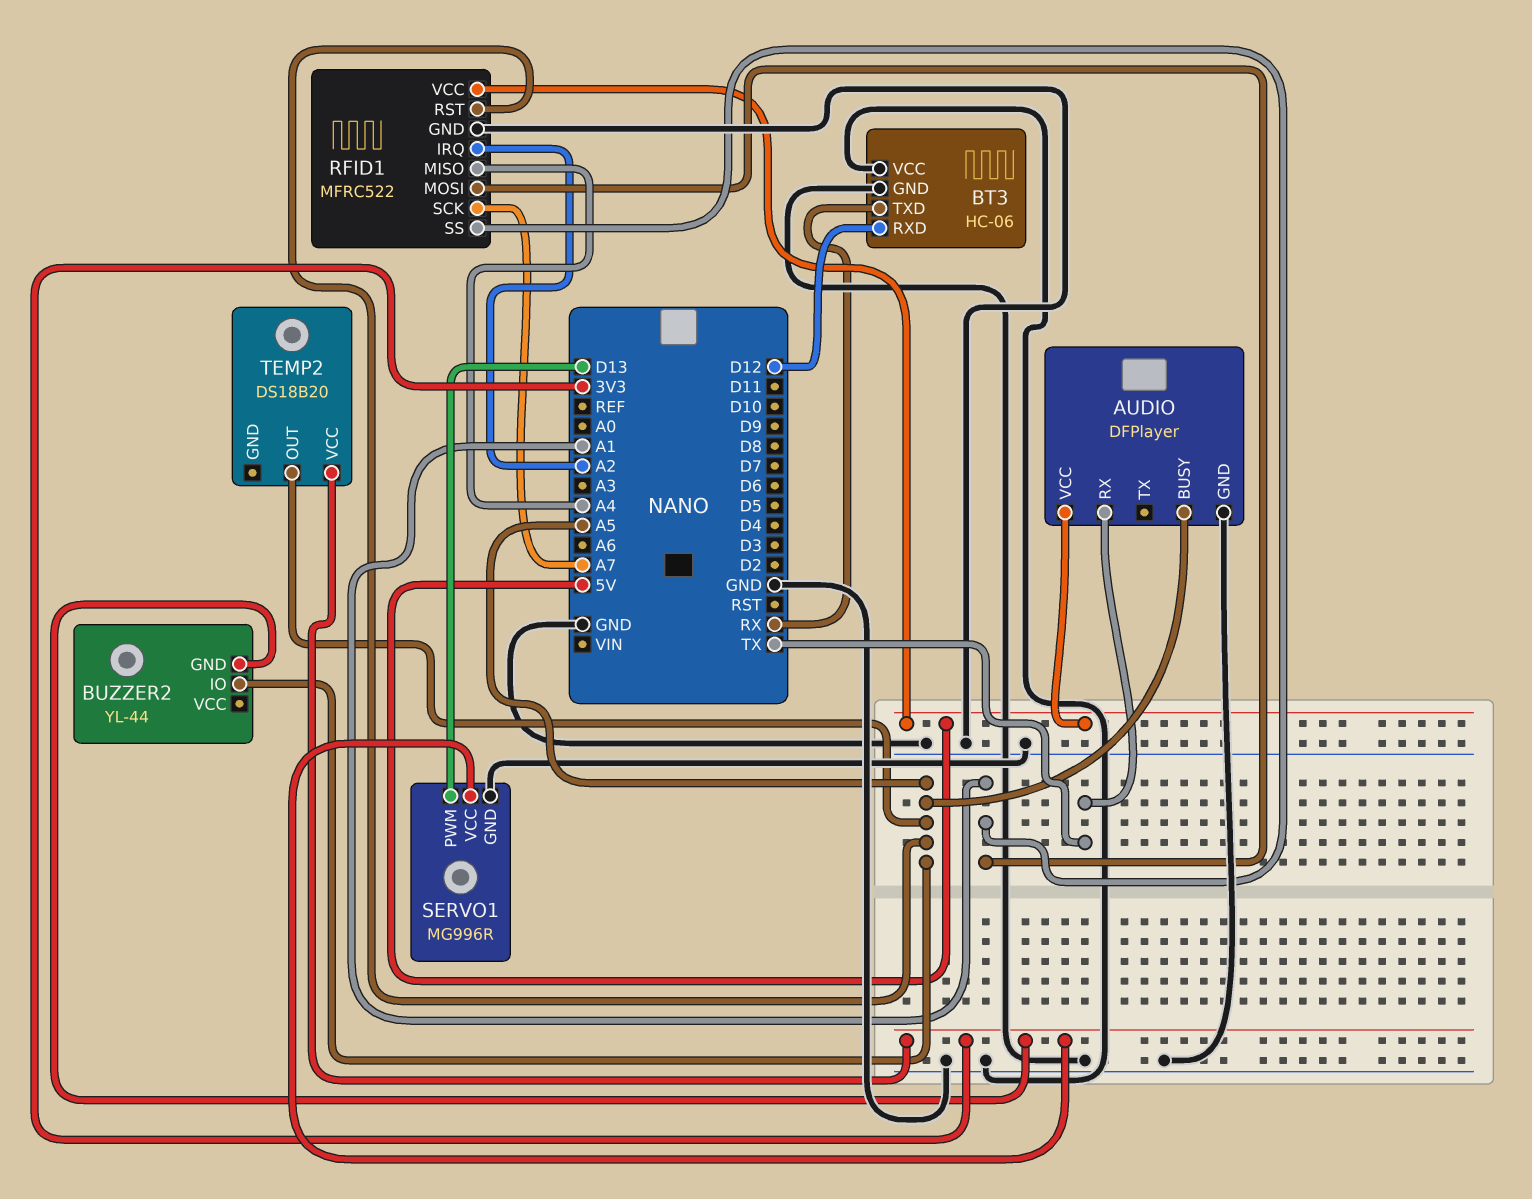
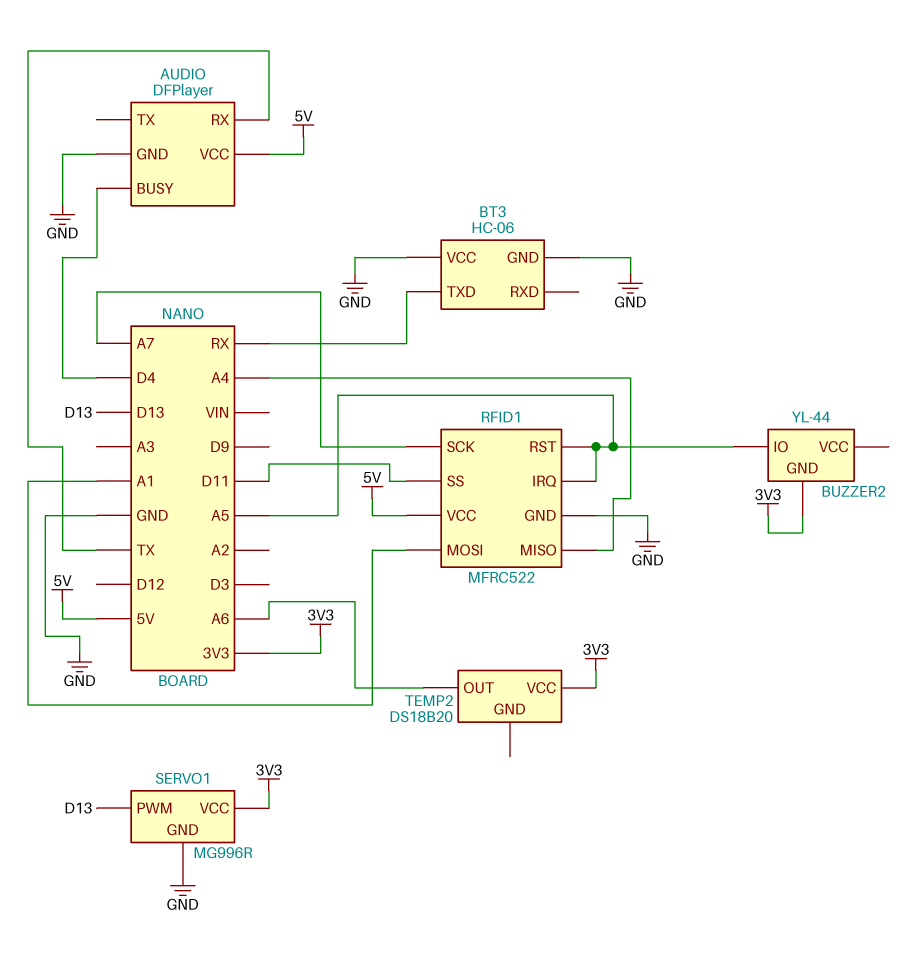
AUDIO pin BUSY: A5 -> D4
BT3 pin RXD: D12 -> none
RFID1 pin IRQ: A2 -> A5
RFID1 pin SS: A1 -> D11
TEMP2 pin OUT: A5 -> A6

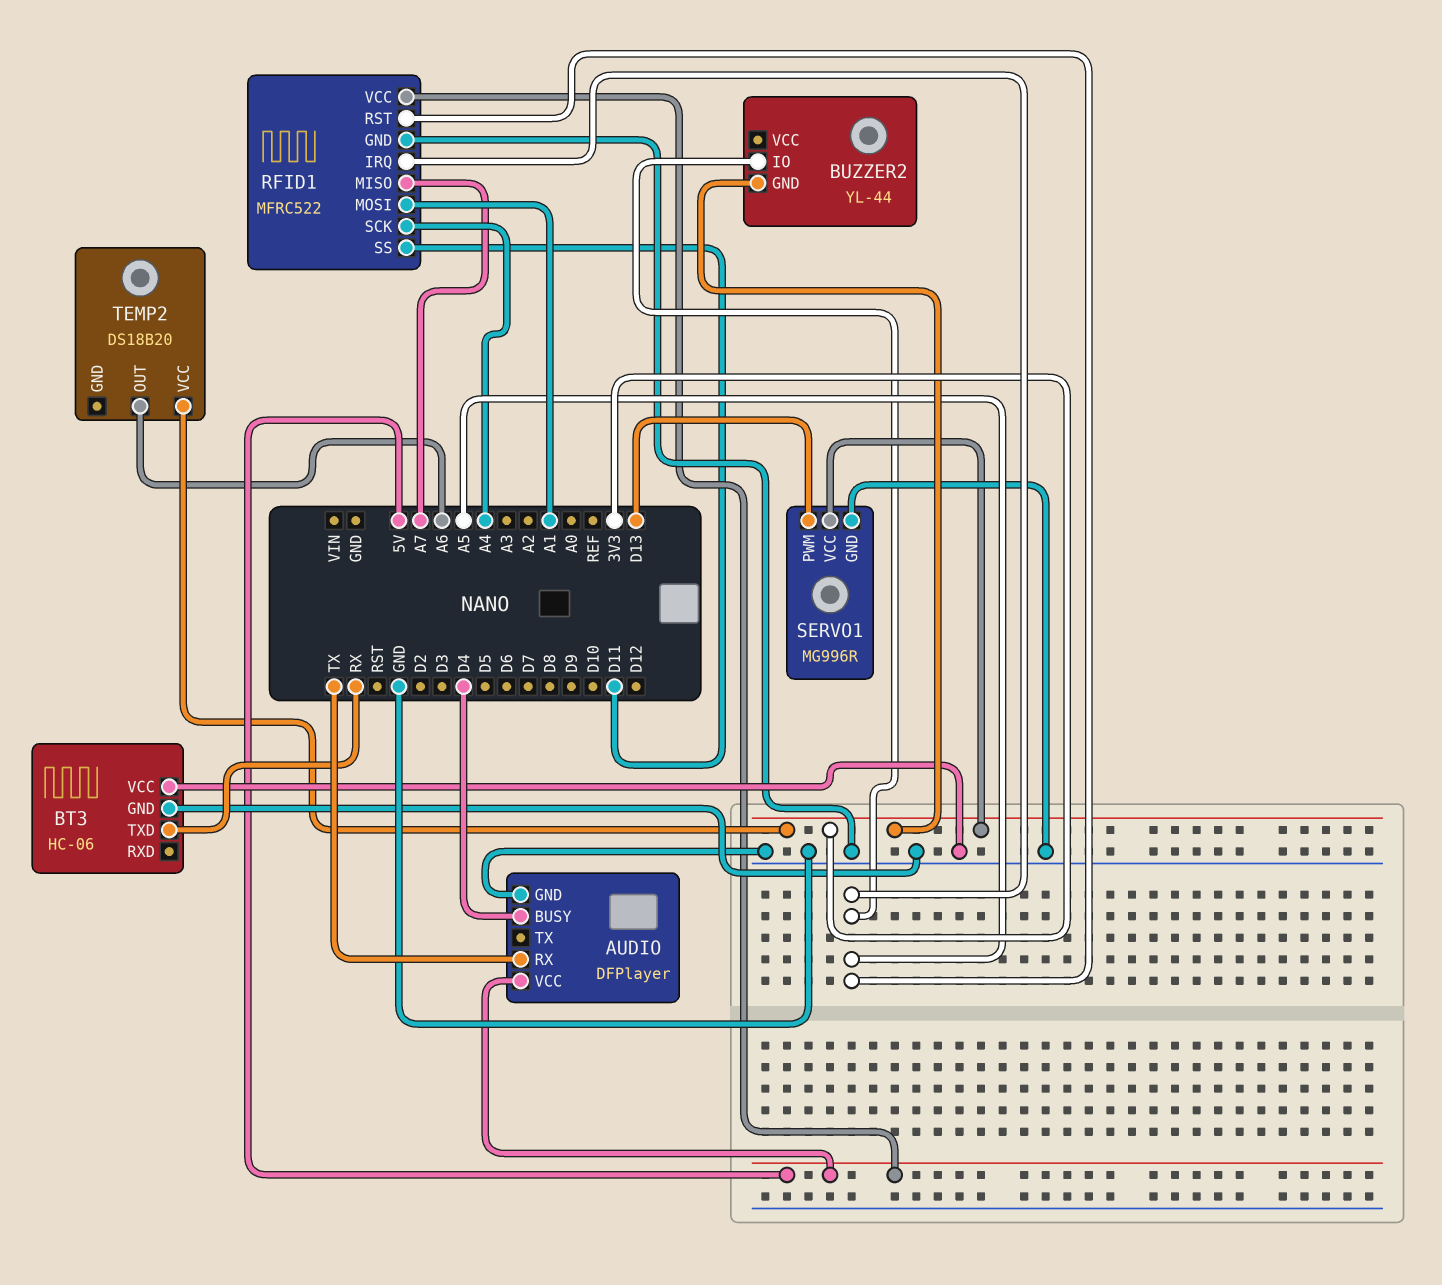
RFID1 pin MISO: A4 -> A7
RFID1 pin SCK: A7 -> A4

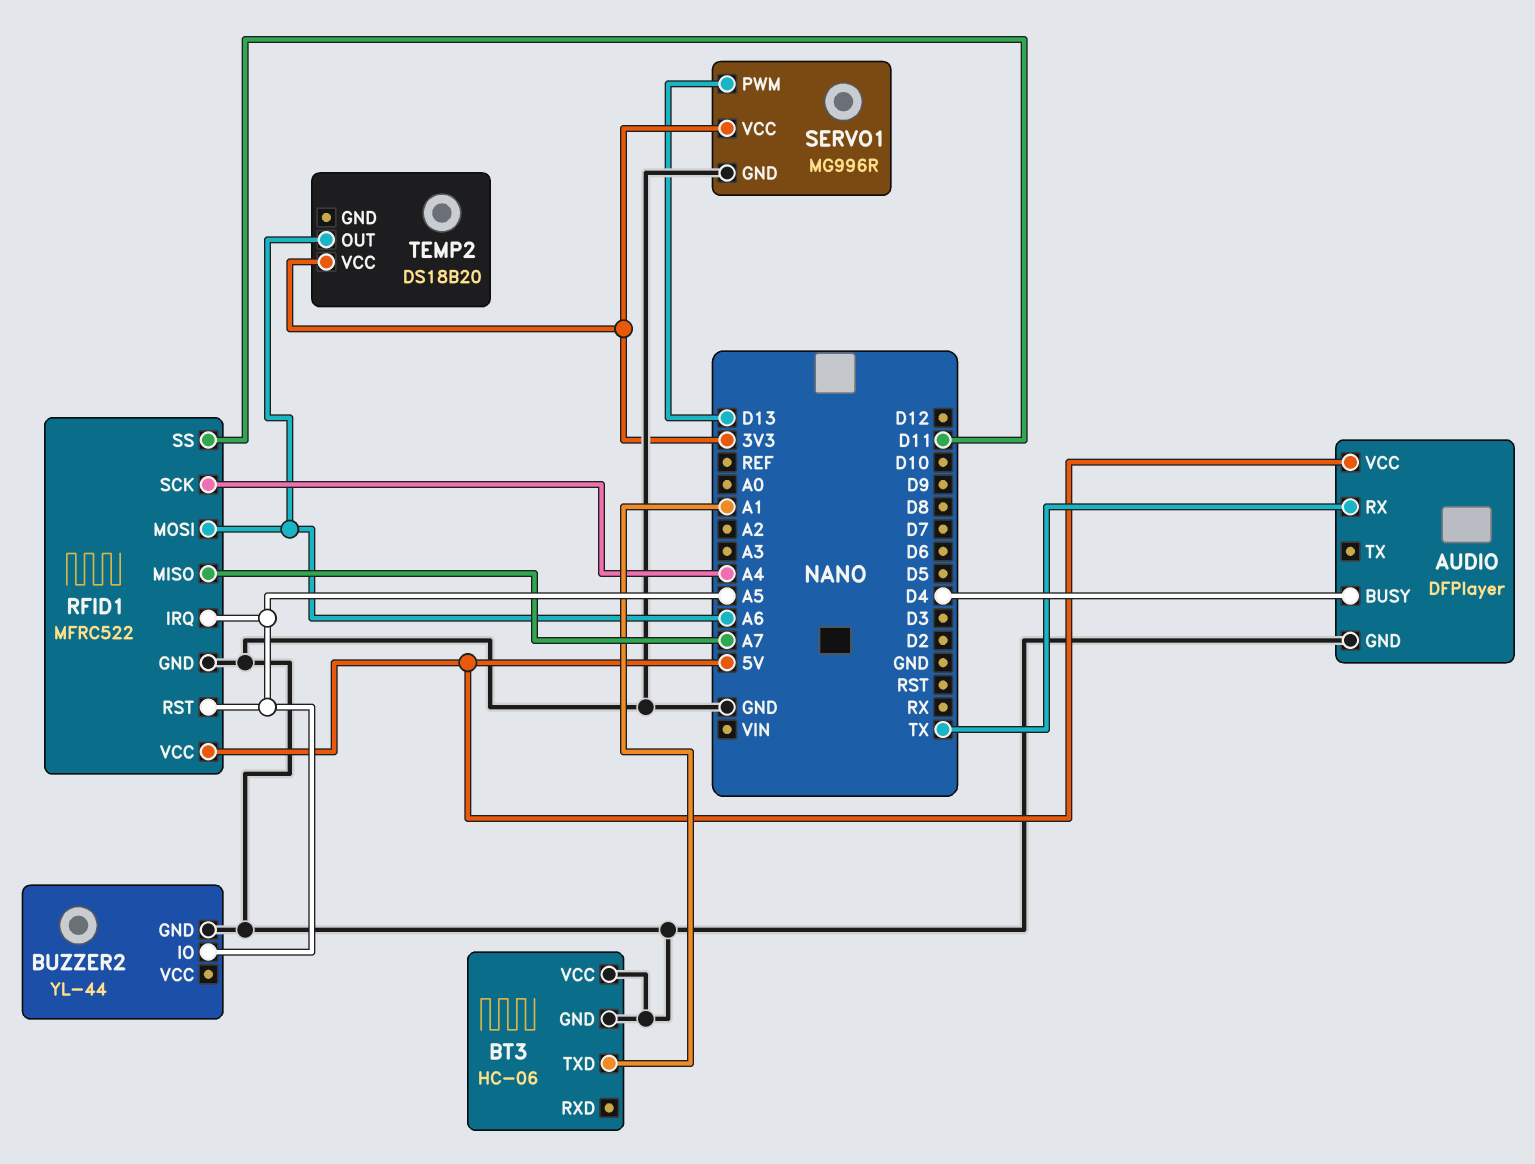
BT3 pin TXD: RX -> A1
BUZZER2 pin GND: 3V3 -> GND
RFID1 pin MOSI: A1 -> A6

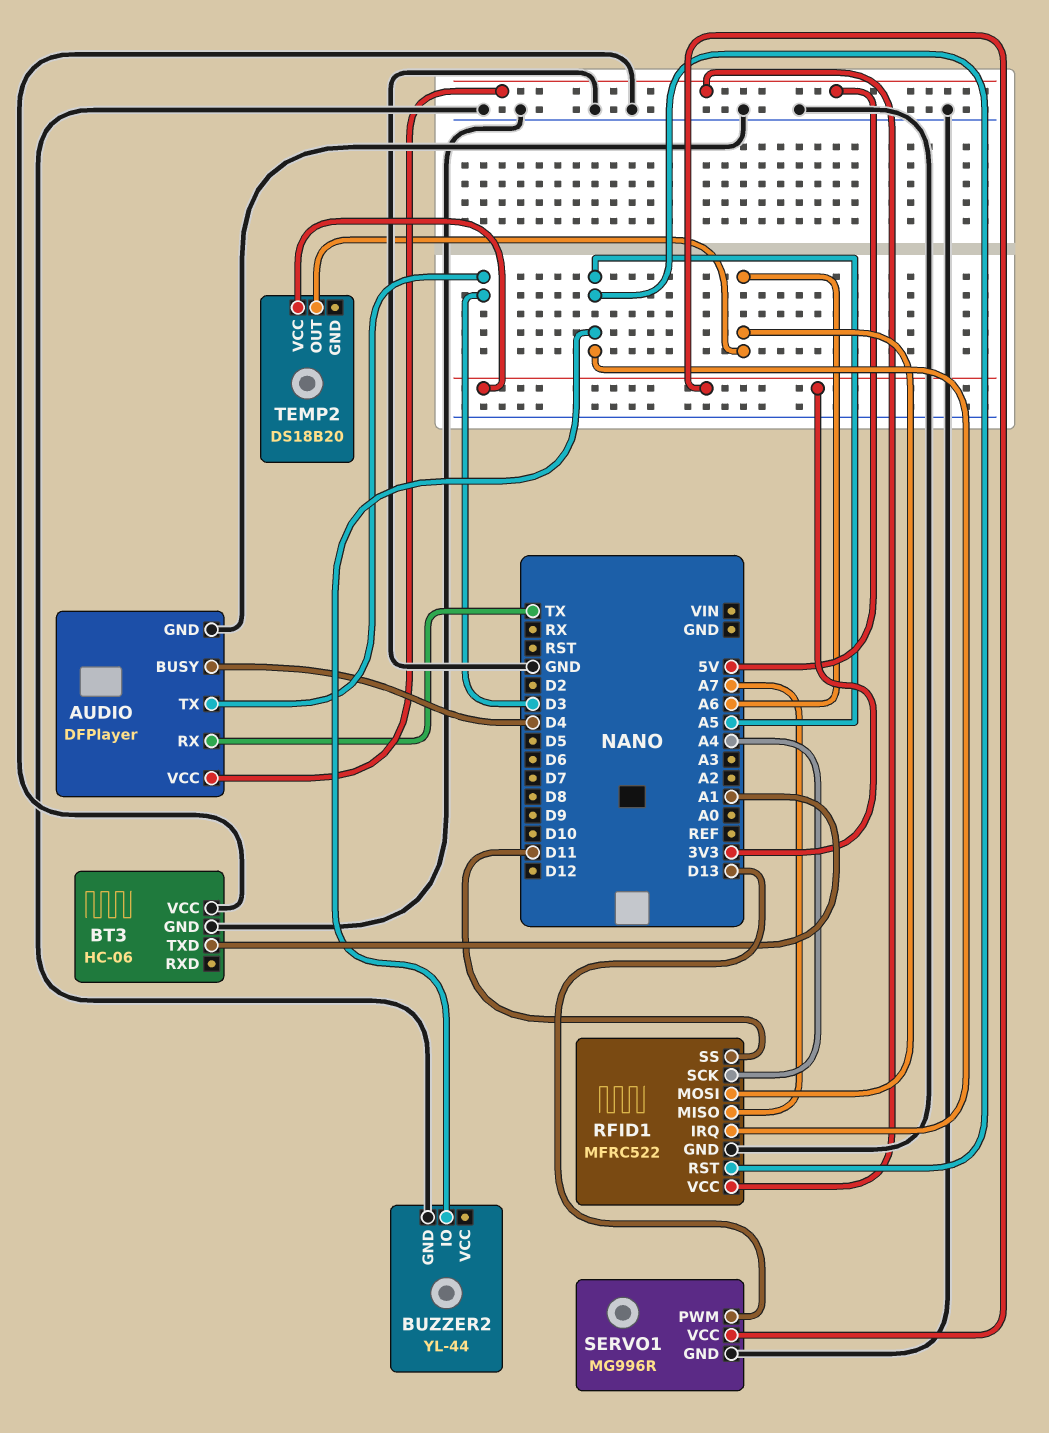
AUDIO pin TX: none -> D3

